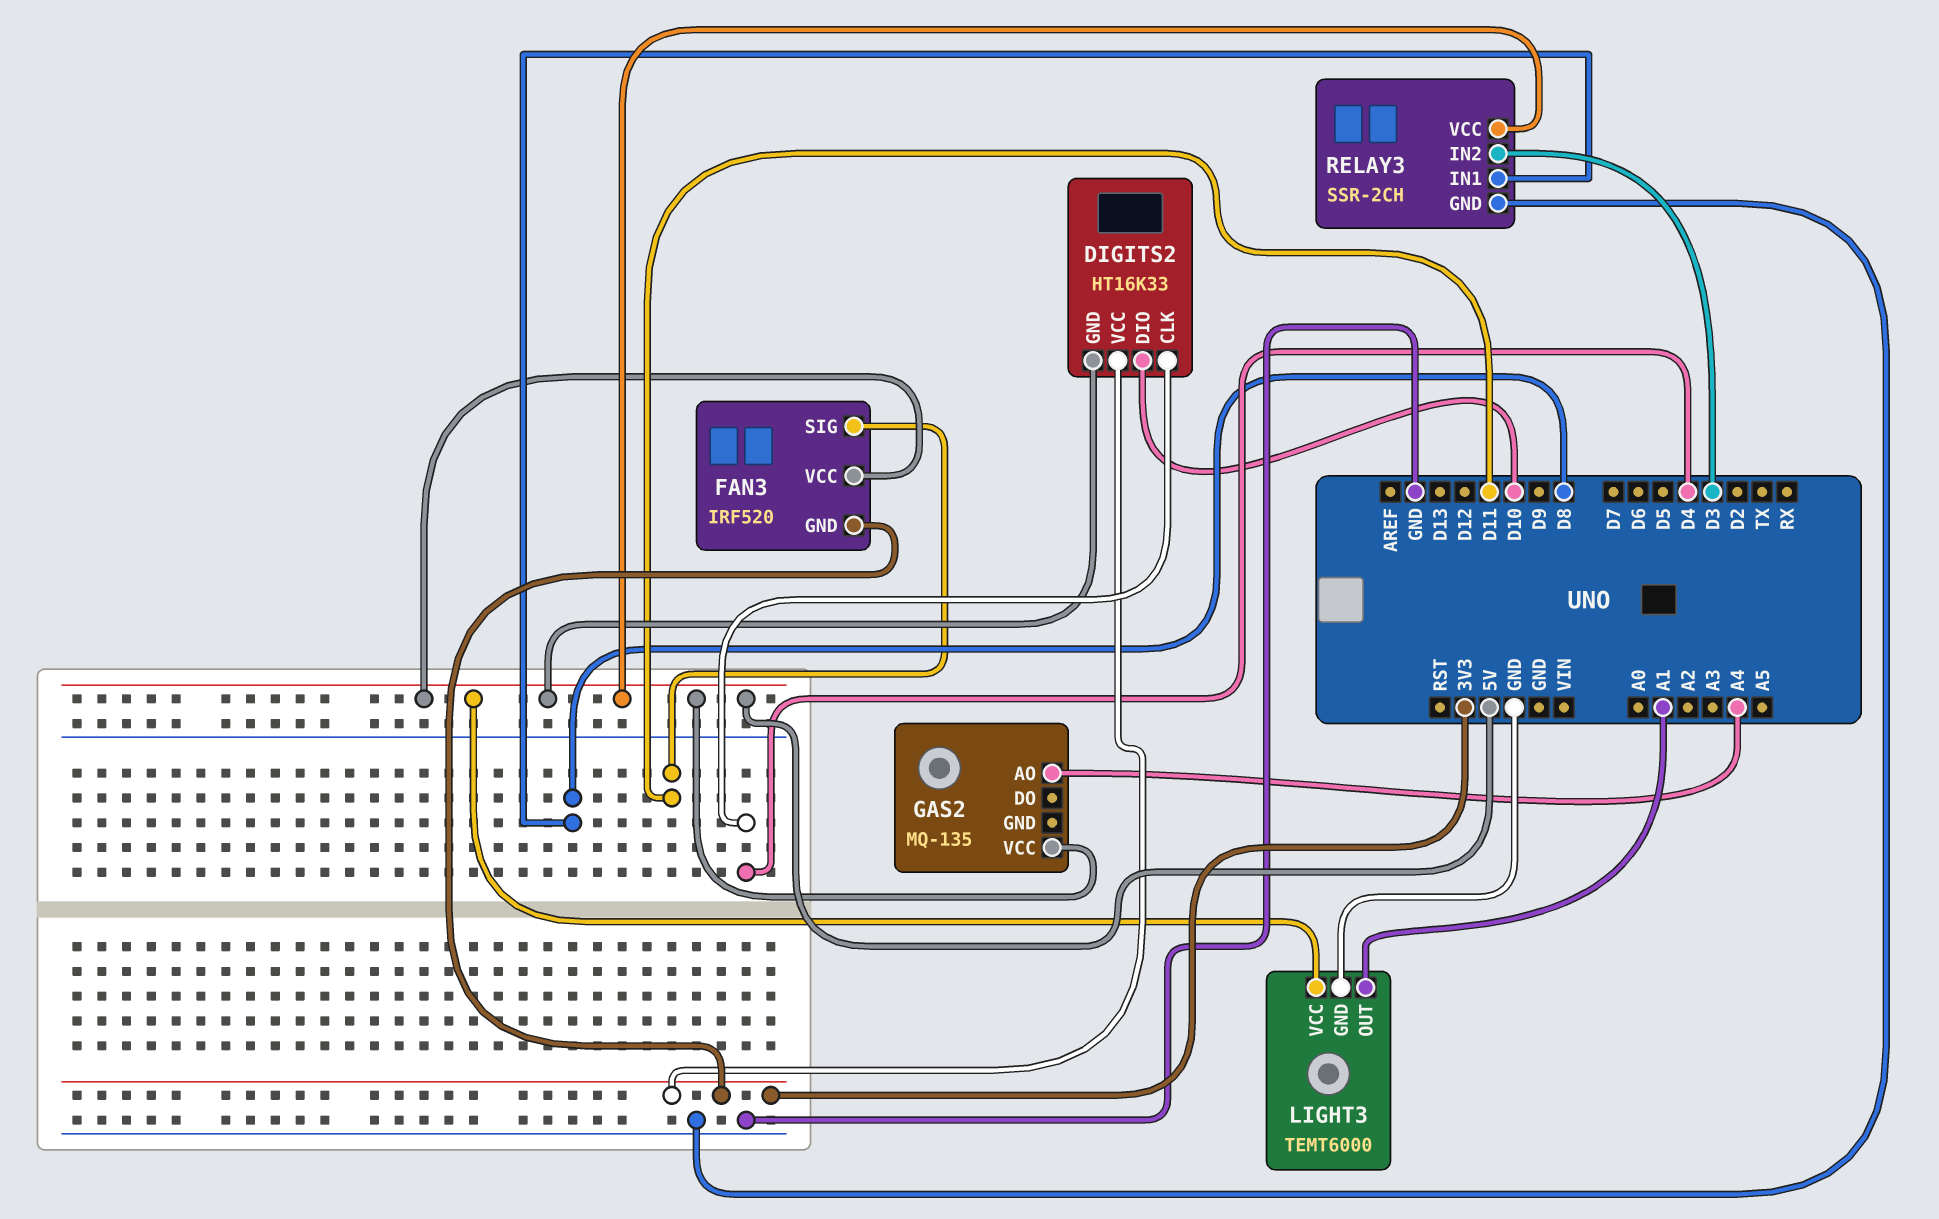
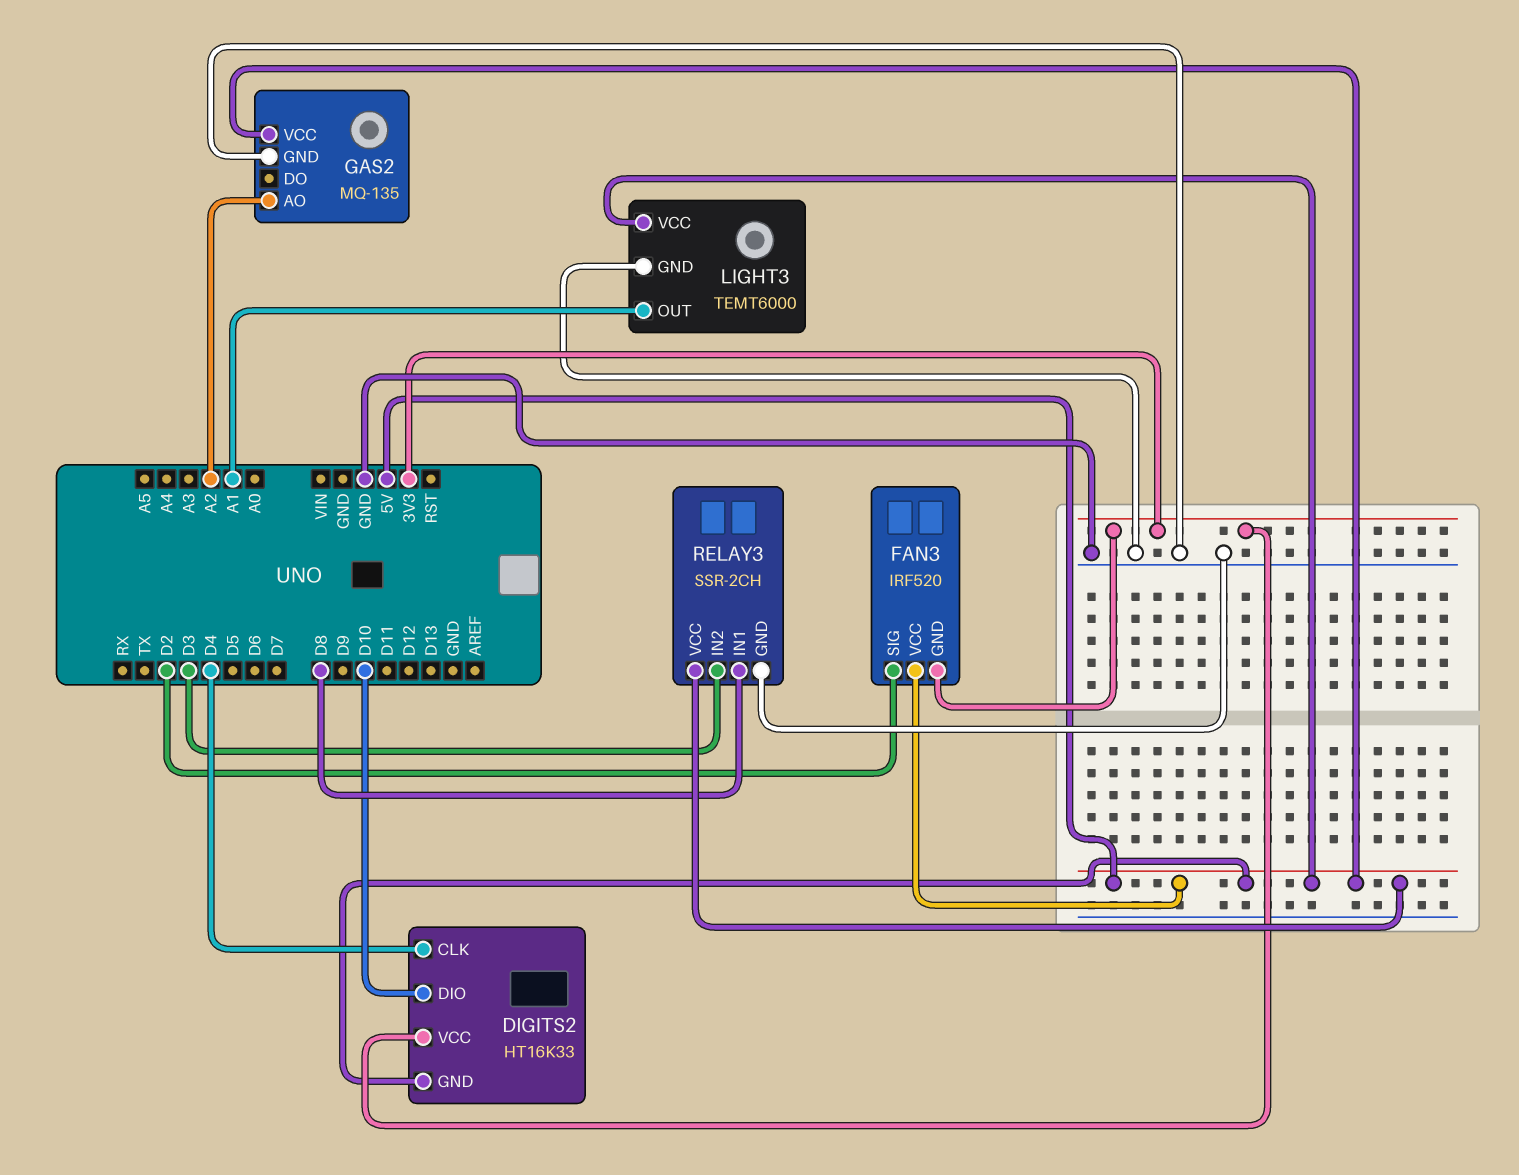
FAN3 pin SIG: D11 -> D2
GAS2 pin AO: A4 -> A2
GAS2 pin GND: none -> GND

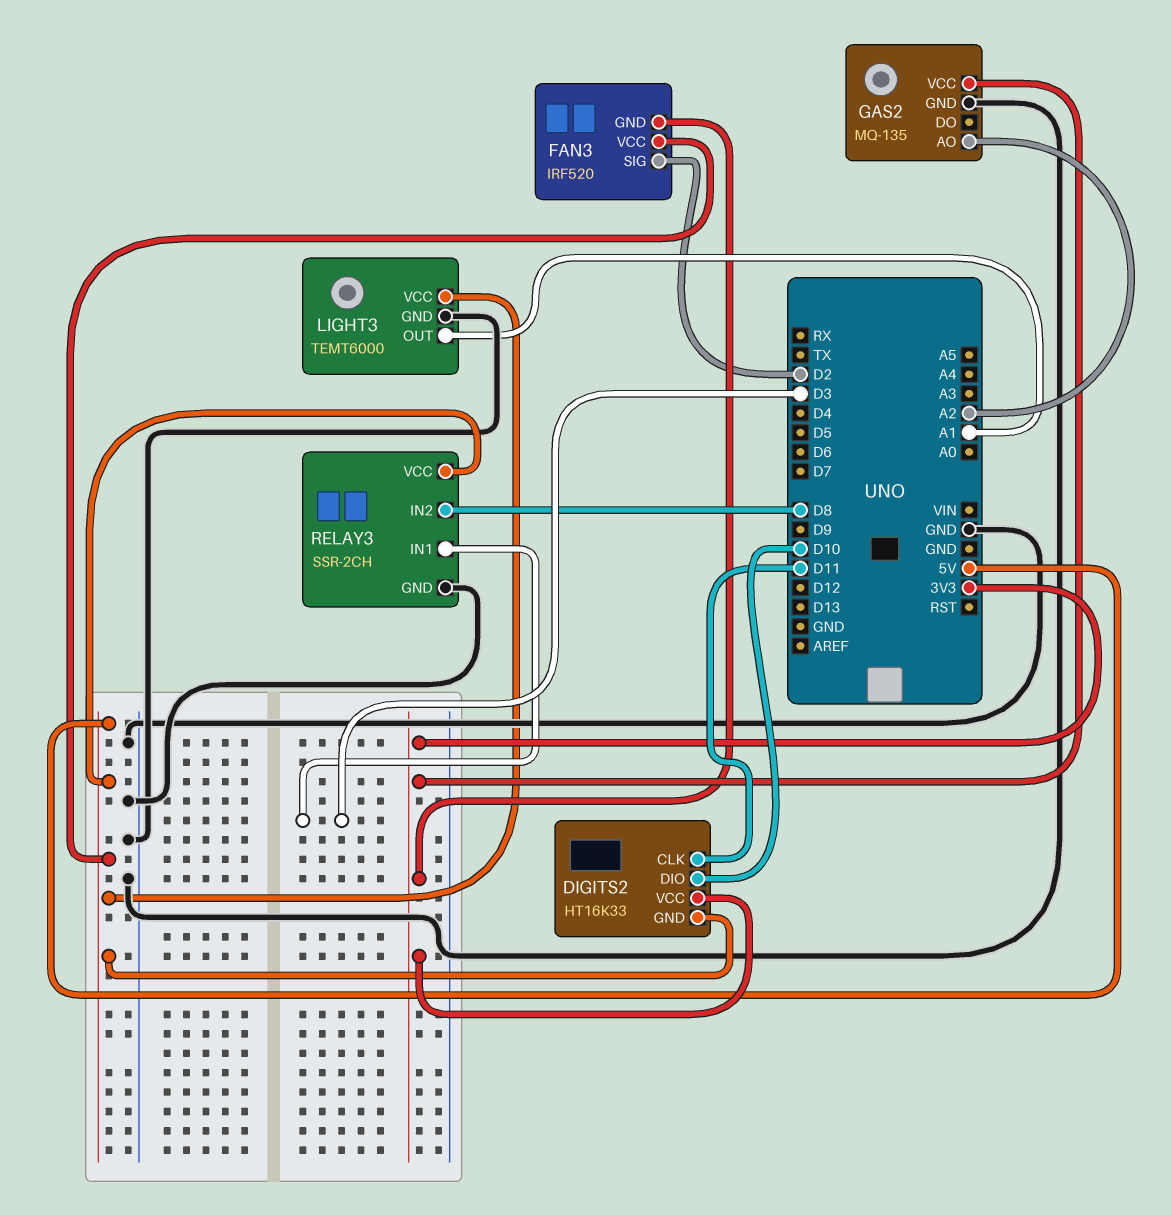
DIGITS2 pin CLK: D4 -> D11
GAS2 pin VCC: 5V -> 3V3
RELAY3 pin IN1: D8 -> D3
RELAY3 pin IN2: D3 -> D8

